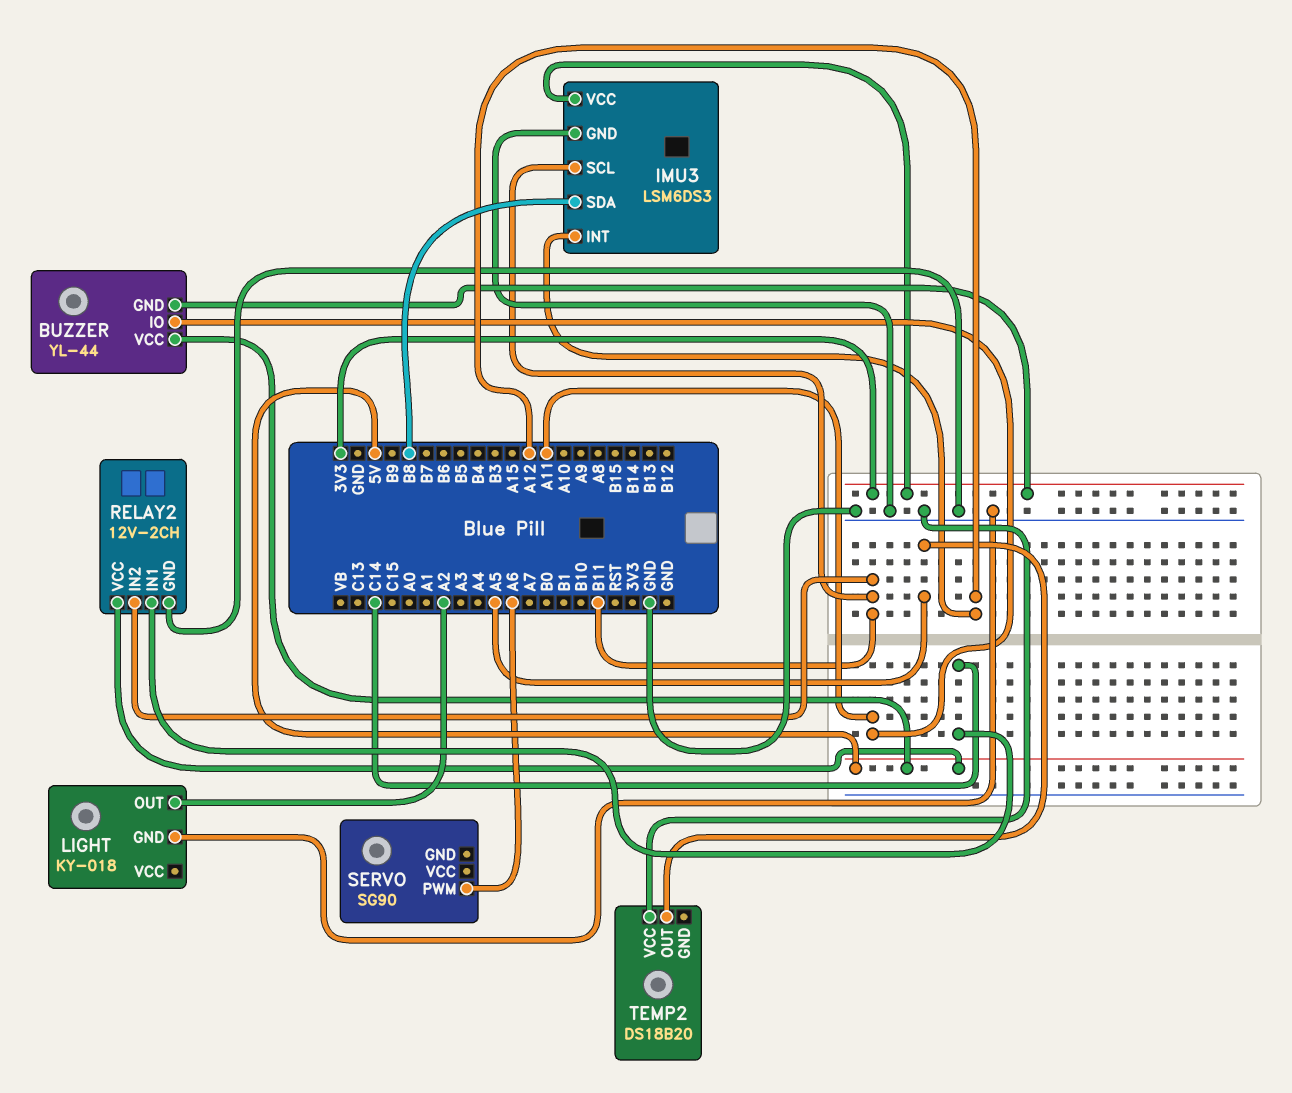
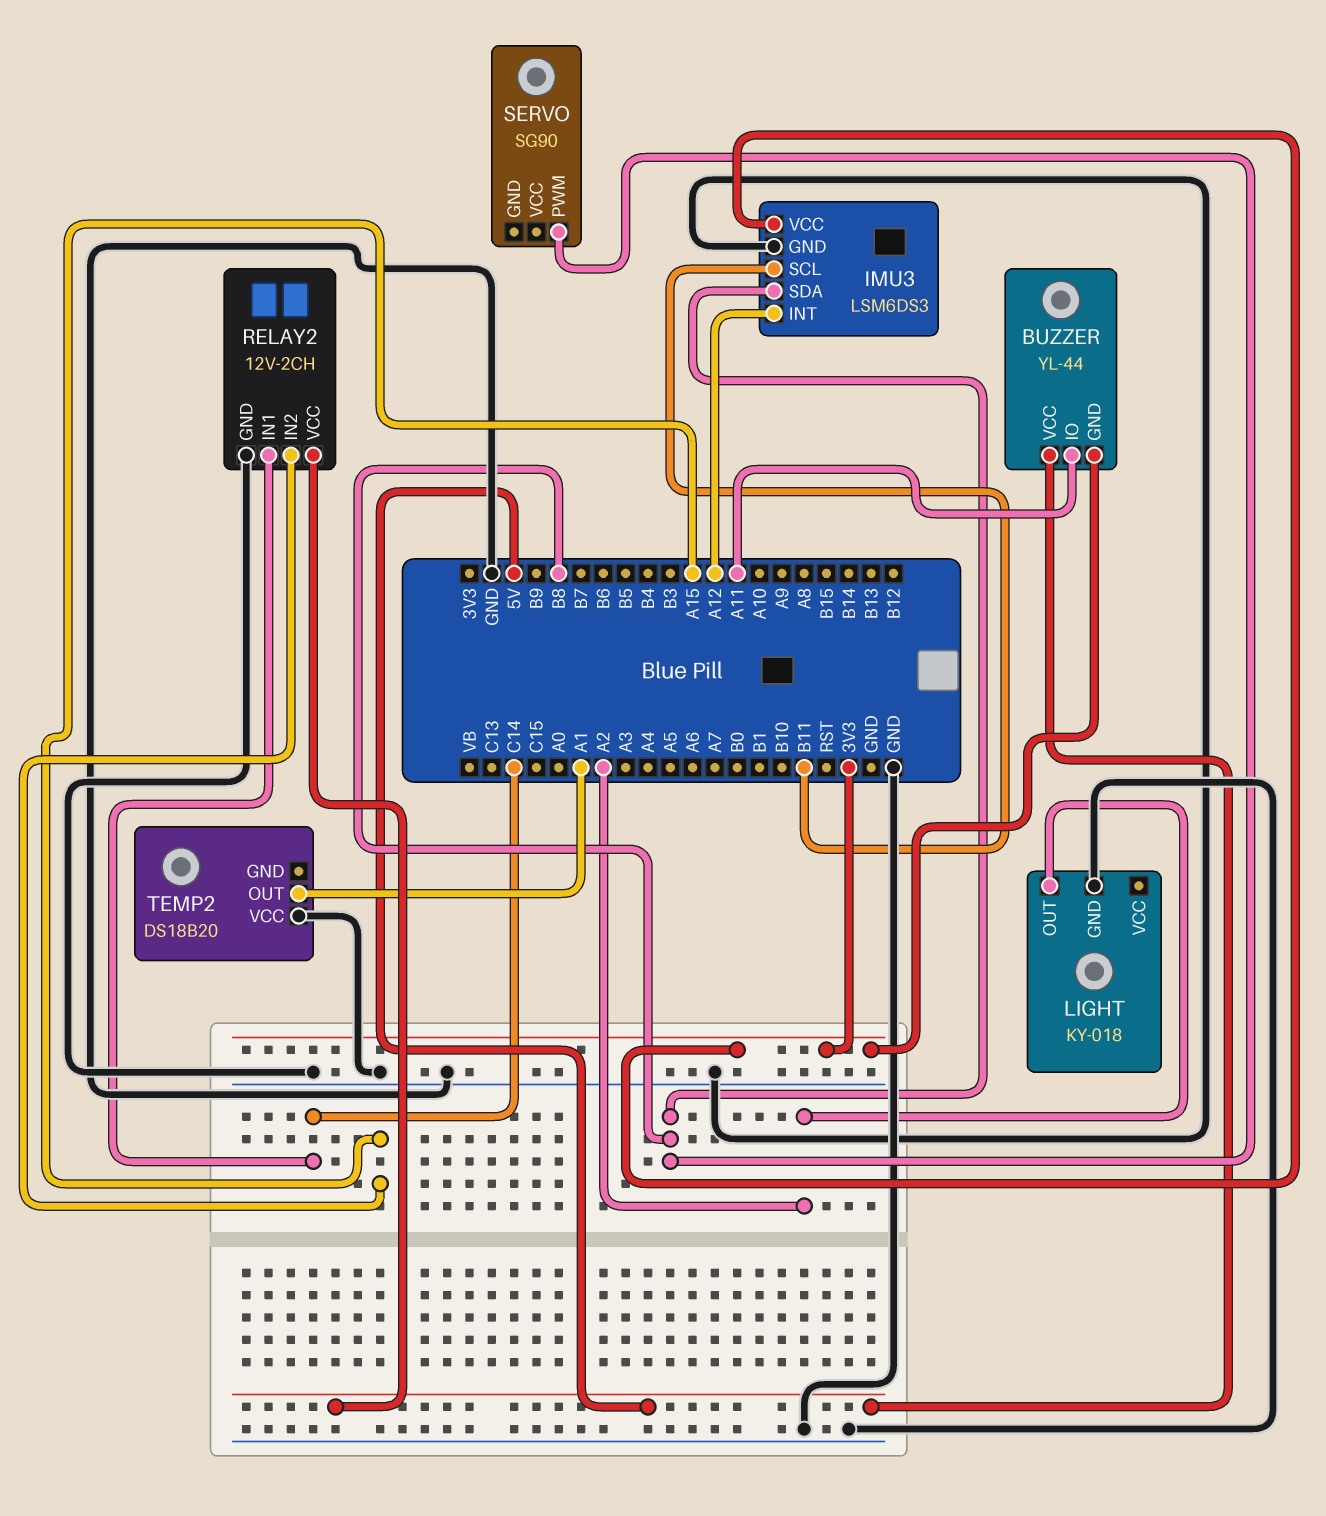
RELAY2 pin IN2: B11 -> A15
SERVO pin PWM: A6 -> B8
TEMP2 pin OUT: A5 -> A1

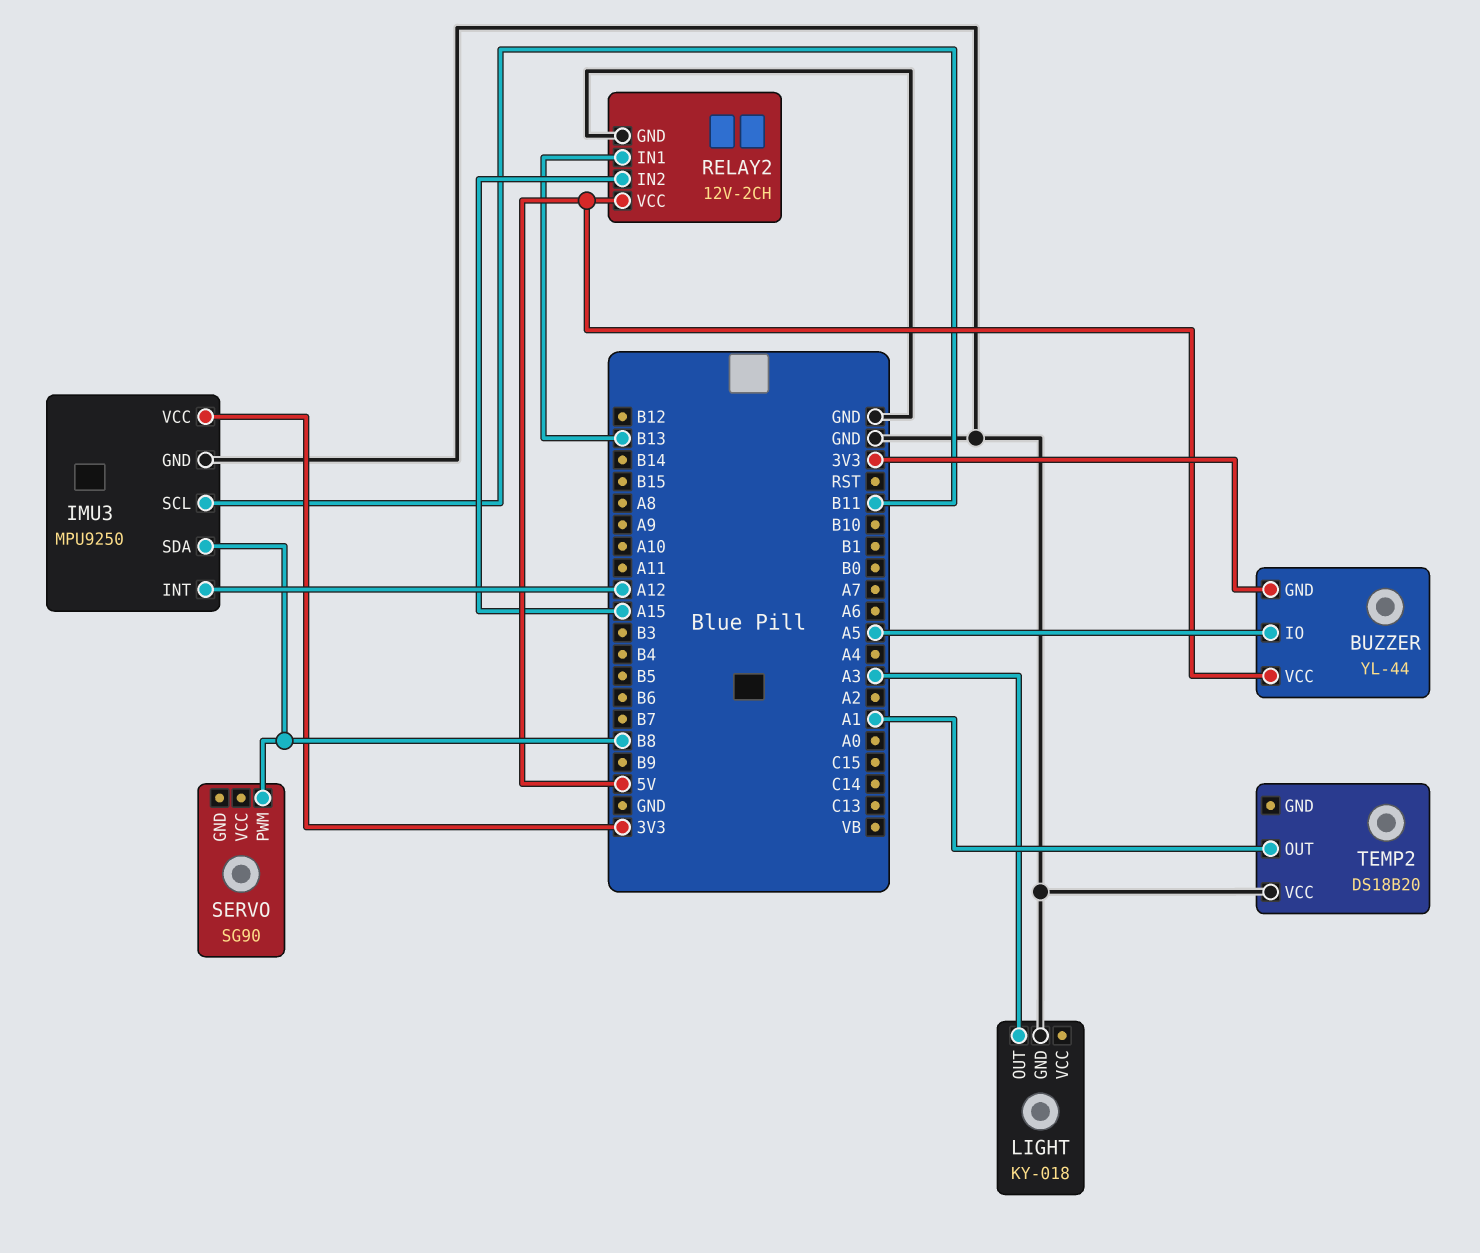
BUZZER pin IO: A11 -> A5
IMU3: LSM6DS3 -> MPU9250
LIGHT pin OUT: A2 -> A3
RELAY2 pin IN1: C14 -> B13

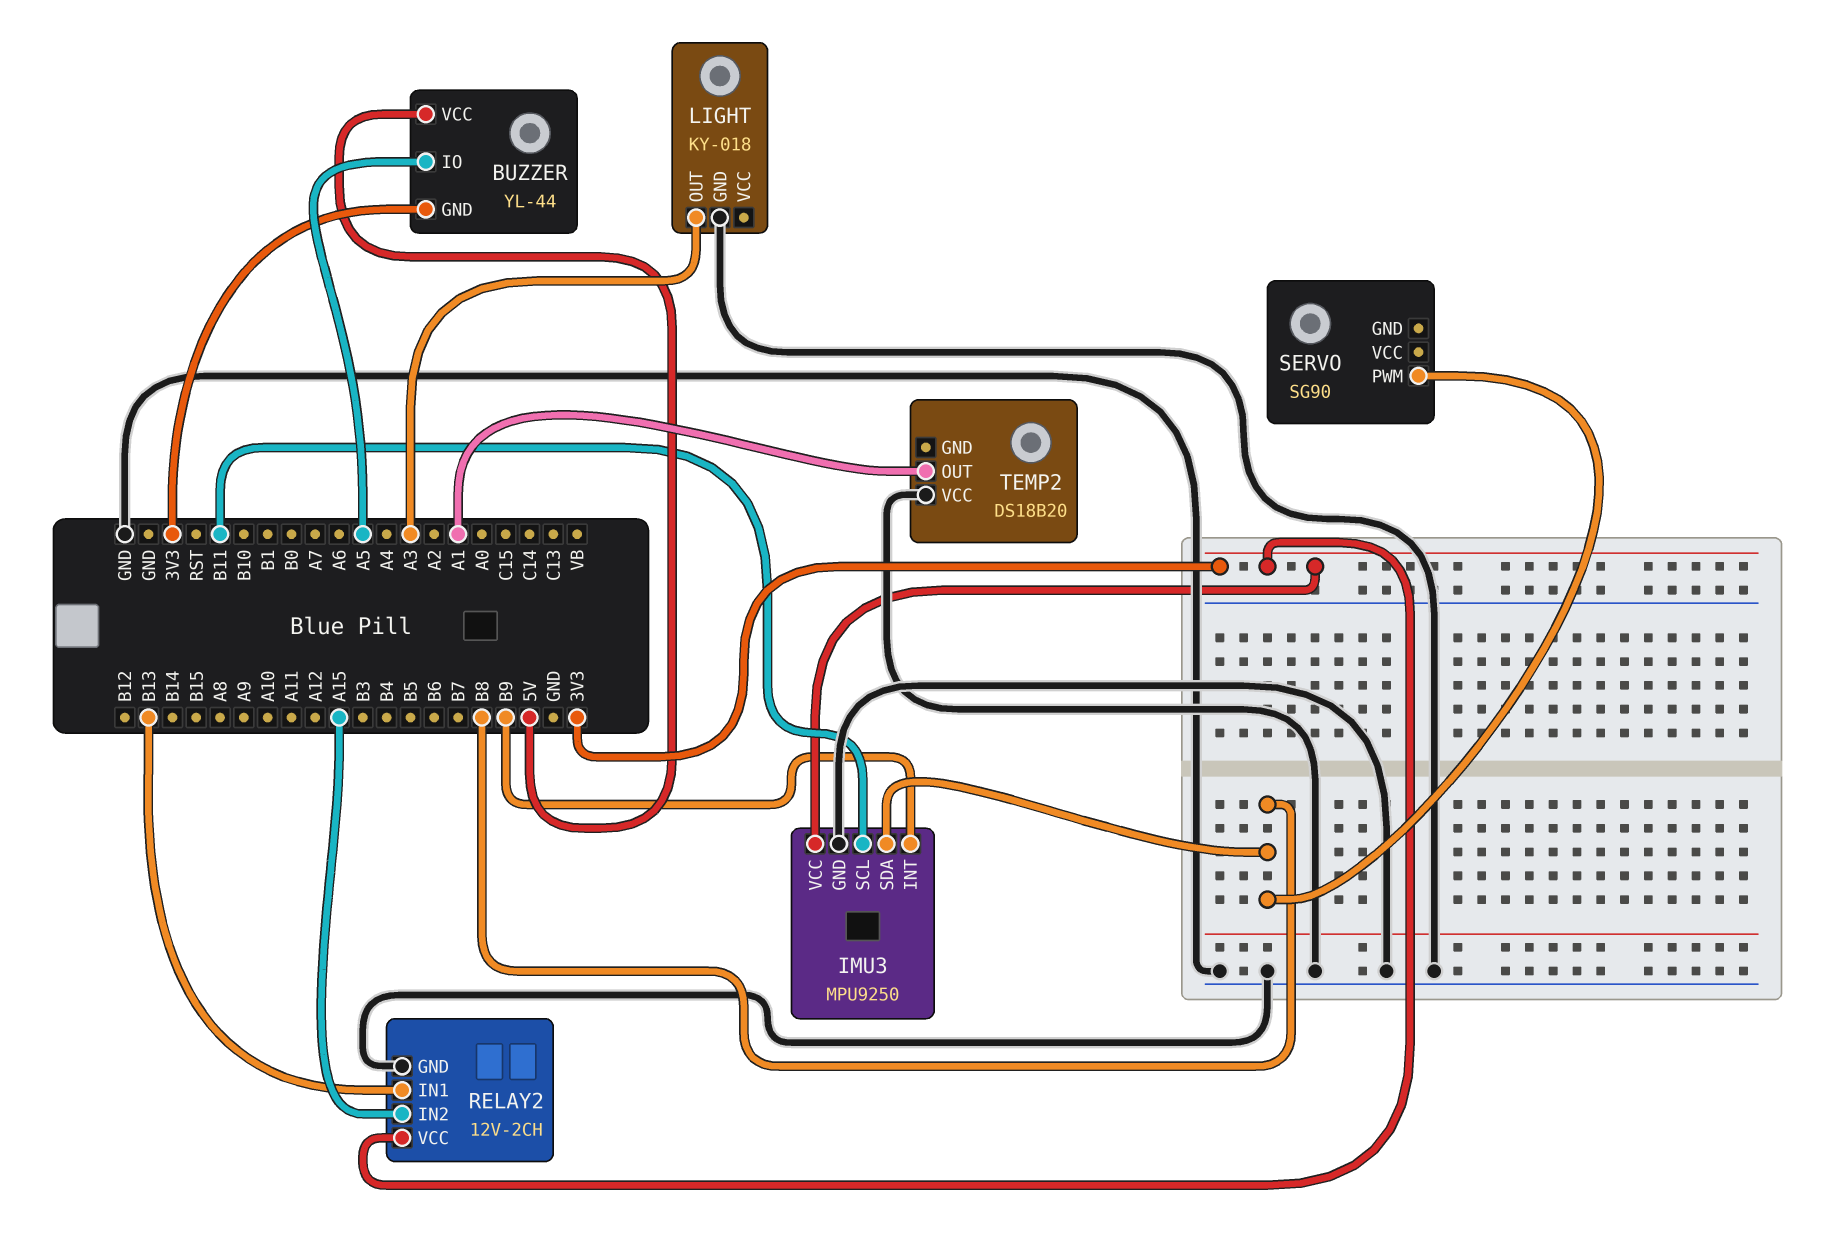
IMU3 pin INT: A12 -> B9
RELAY2 pin VCC: 5V -> 3V3

